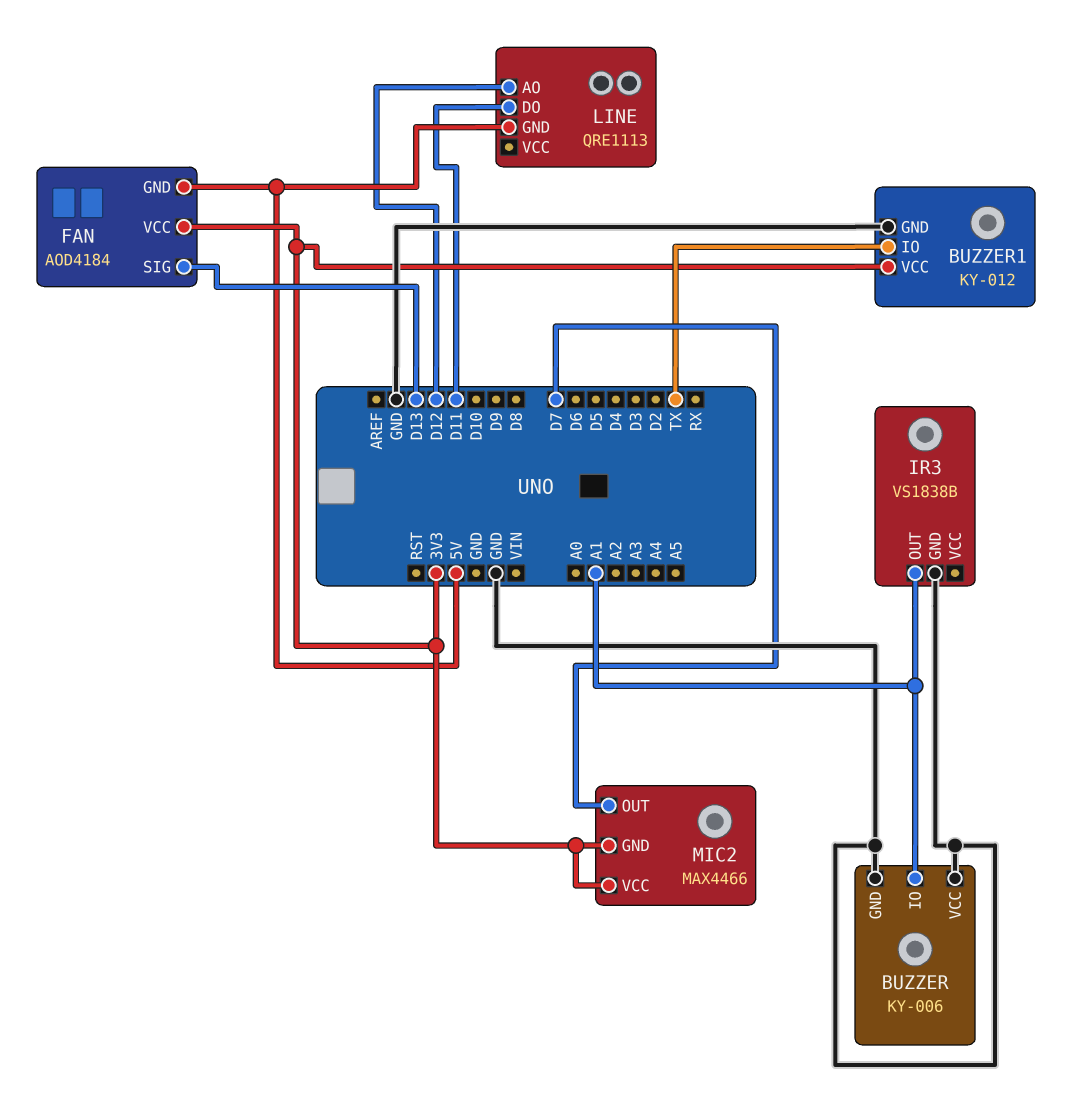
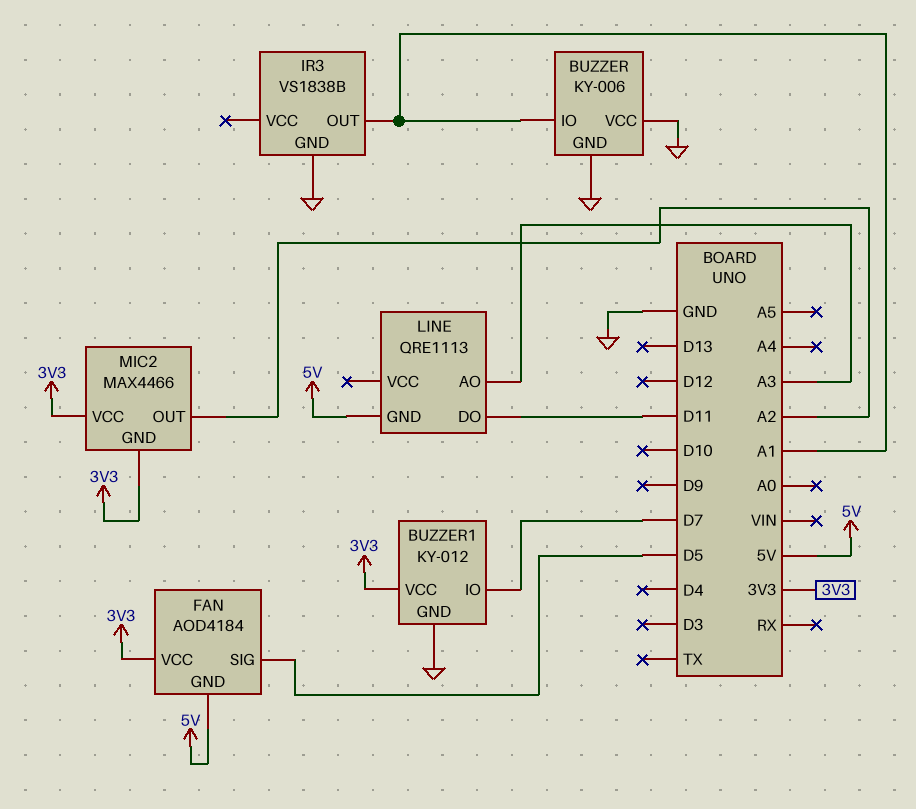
BUZZER1 pin IO: TX -> D7
FAN pin SIG: D13 -> D5
LINE pin AO: D12 -> A3
MIC2 pin OUT: D7 -> A2

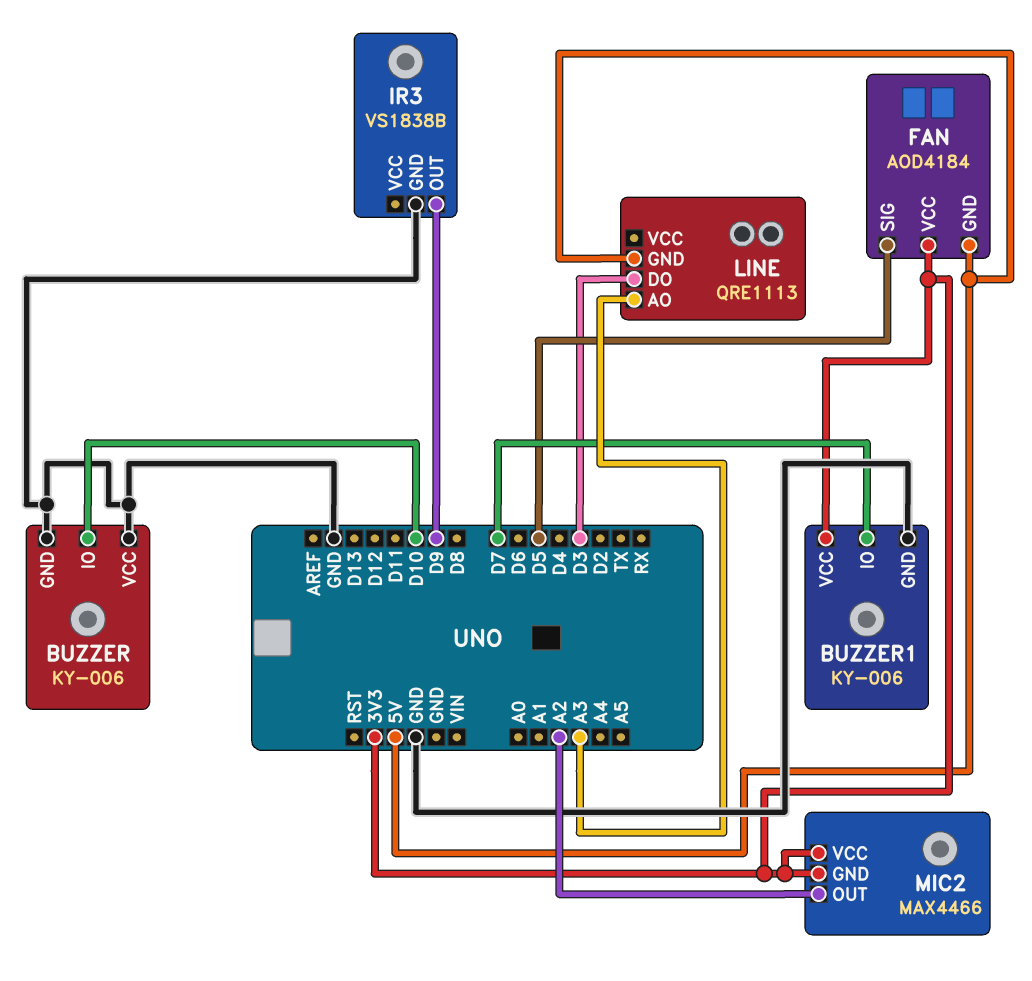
BUZZER pin IO: A1 -> D10
BUZZER1: KY-012 -> KY-006
IR3 pin OUT: A1 -> D9
LINE pin DO: D11 -> D3

